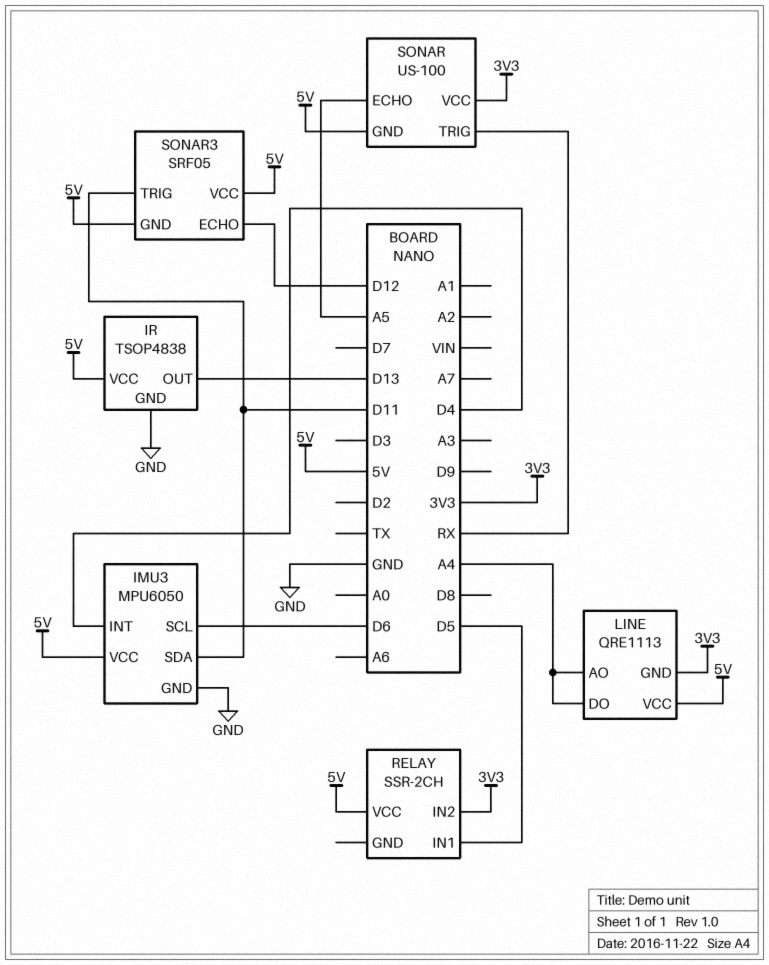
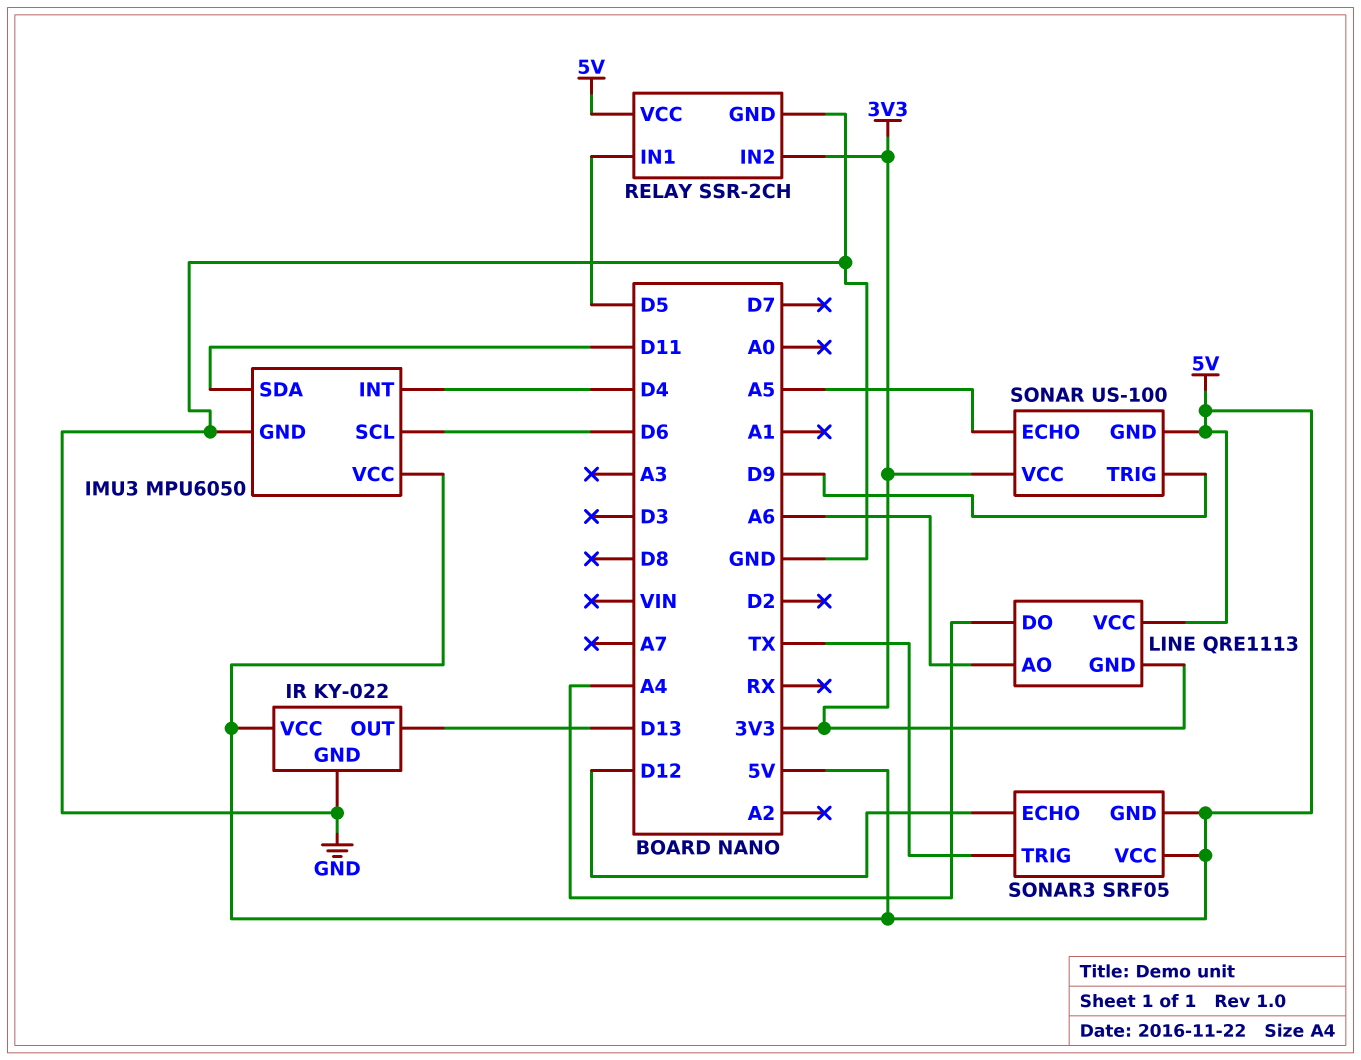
IR: TSOP4838 -> KY-022
LINE pin AO: A4 -> A6
RELAY pin GND: none -> GND
SONAR pin TRIG: RX -> D9
SONAR3 pin TRIG: D11 -> TX

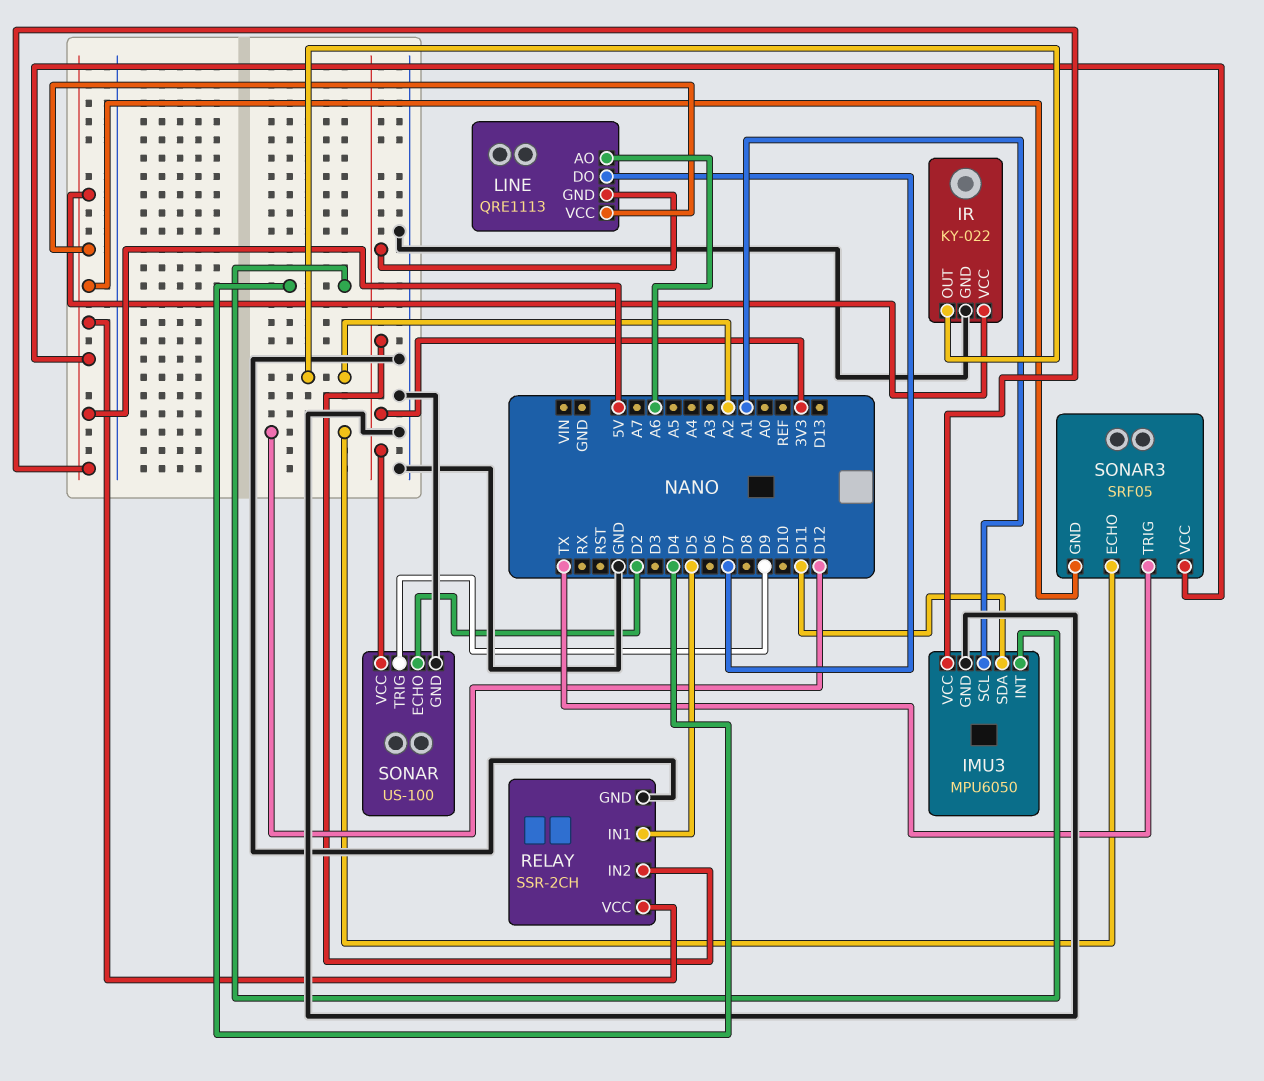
IMU3 pin SCL: D6 -> A1
IR pin OUT: D13 -> A2
LINE pin DO: A4 -> D7
SONAR pin ECHO: A5 -> D2
SONAR pin GND: 5V -> GND

